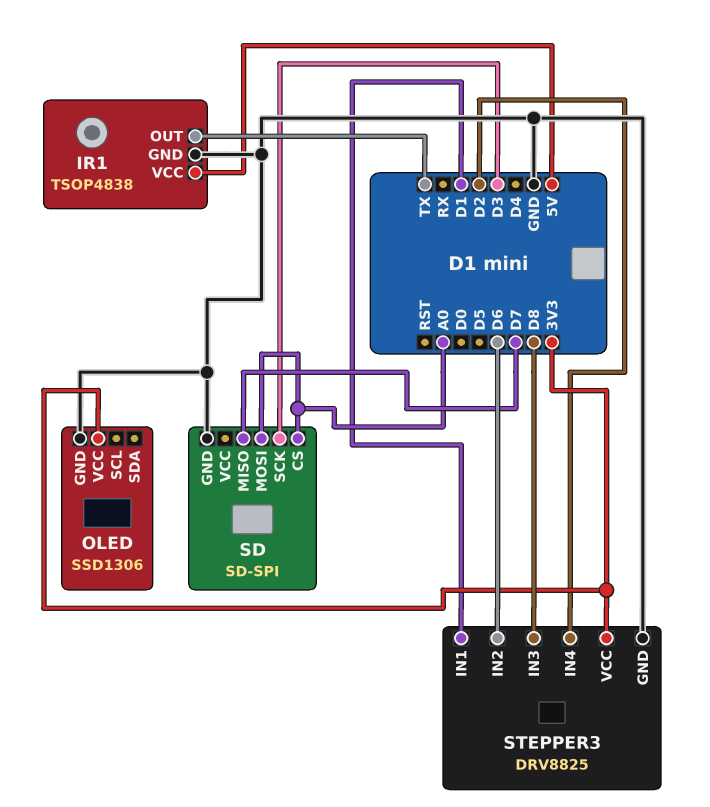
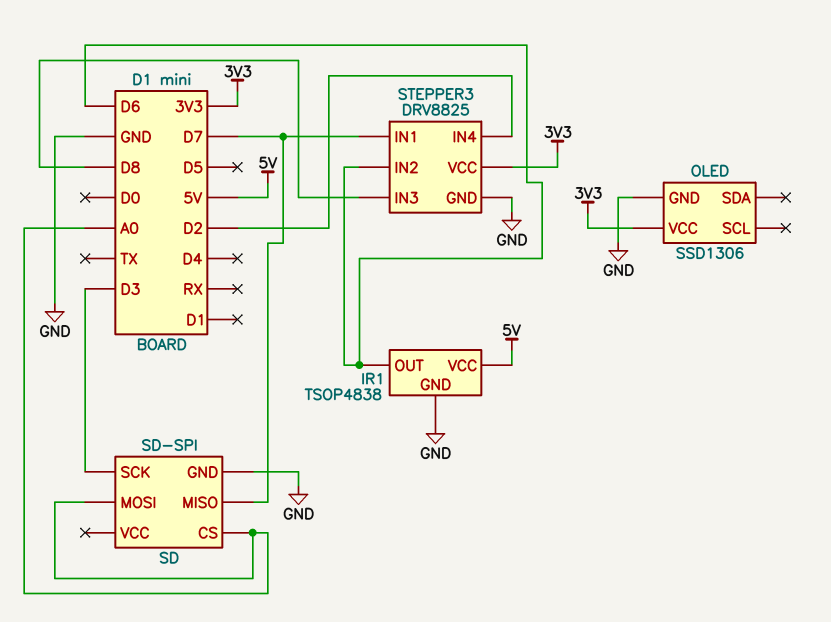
IR1 pin OUT: TX -> D6
STEPPER3 pin IN1: D1 -> D7

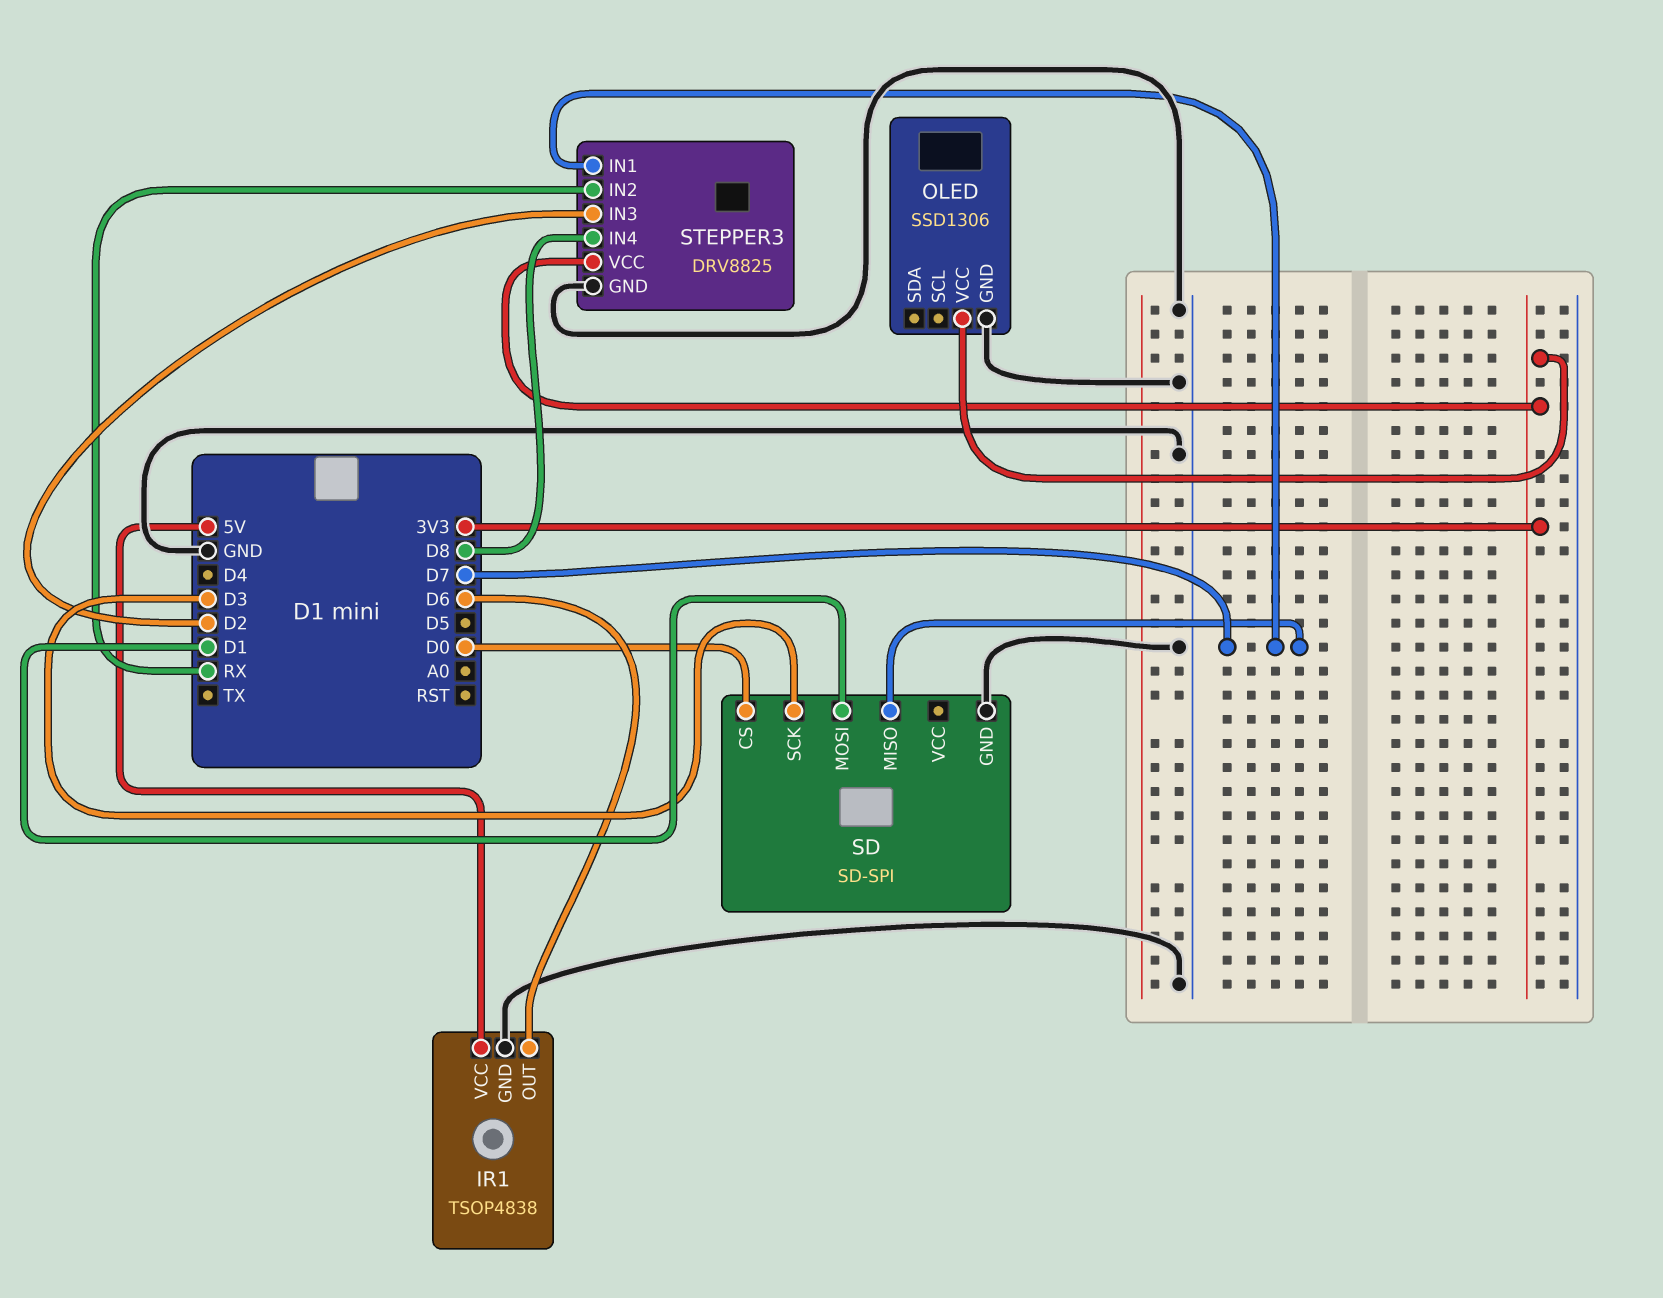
SD pin CS: A0 -> D0
SD pin MOSI: A0 -> D1
STEPPER3 pin IN2: D6 -> RX
STEPPER3 pin IN3: D8 -> D2
STEPPER3 pin IN4: D2 -> D8

